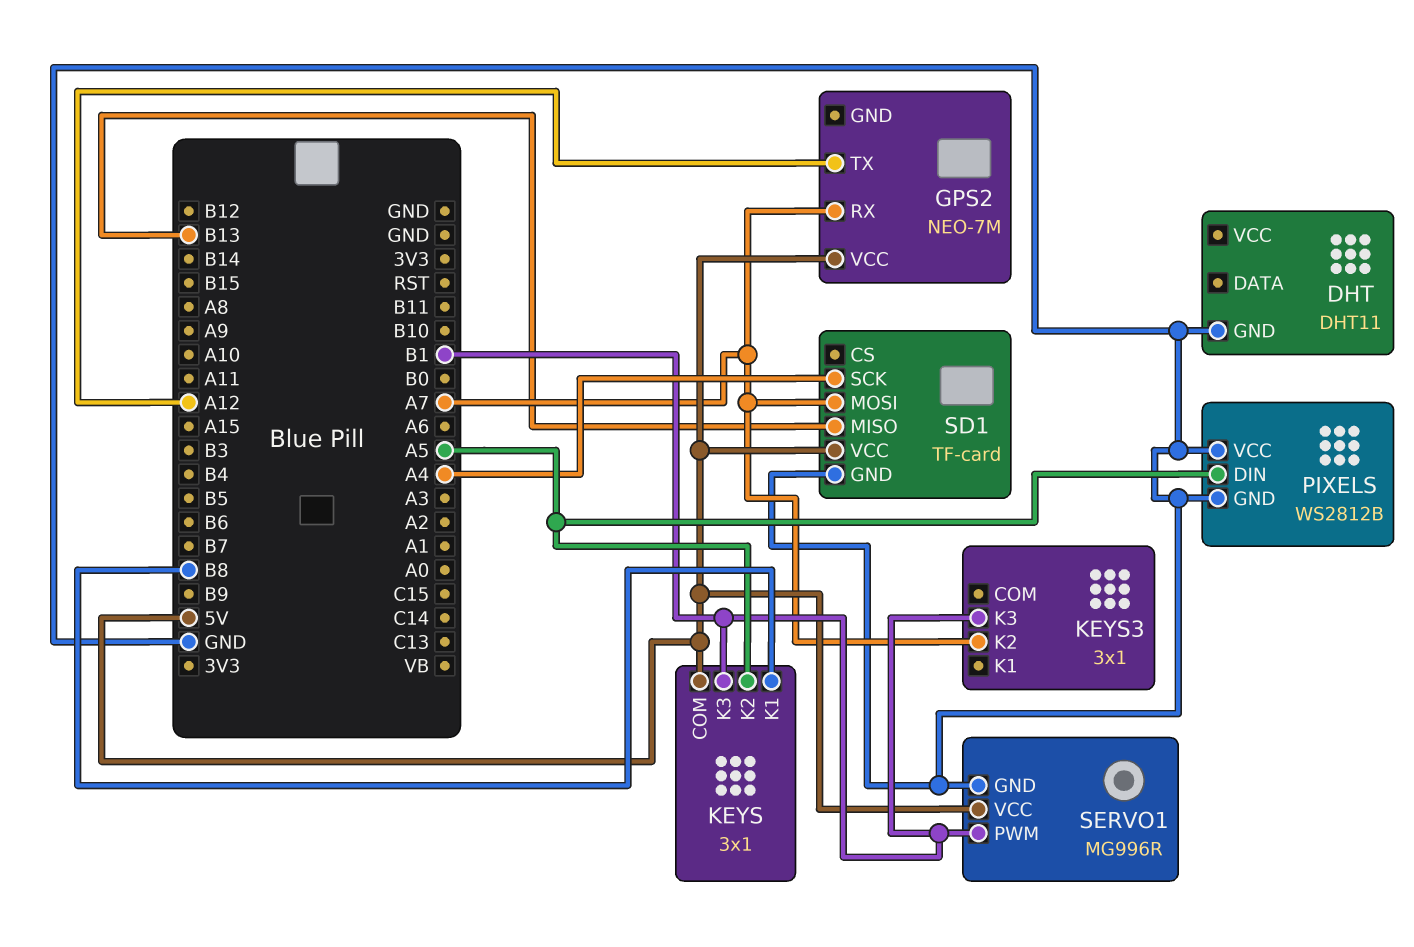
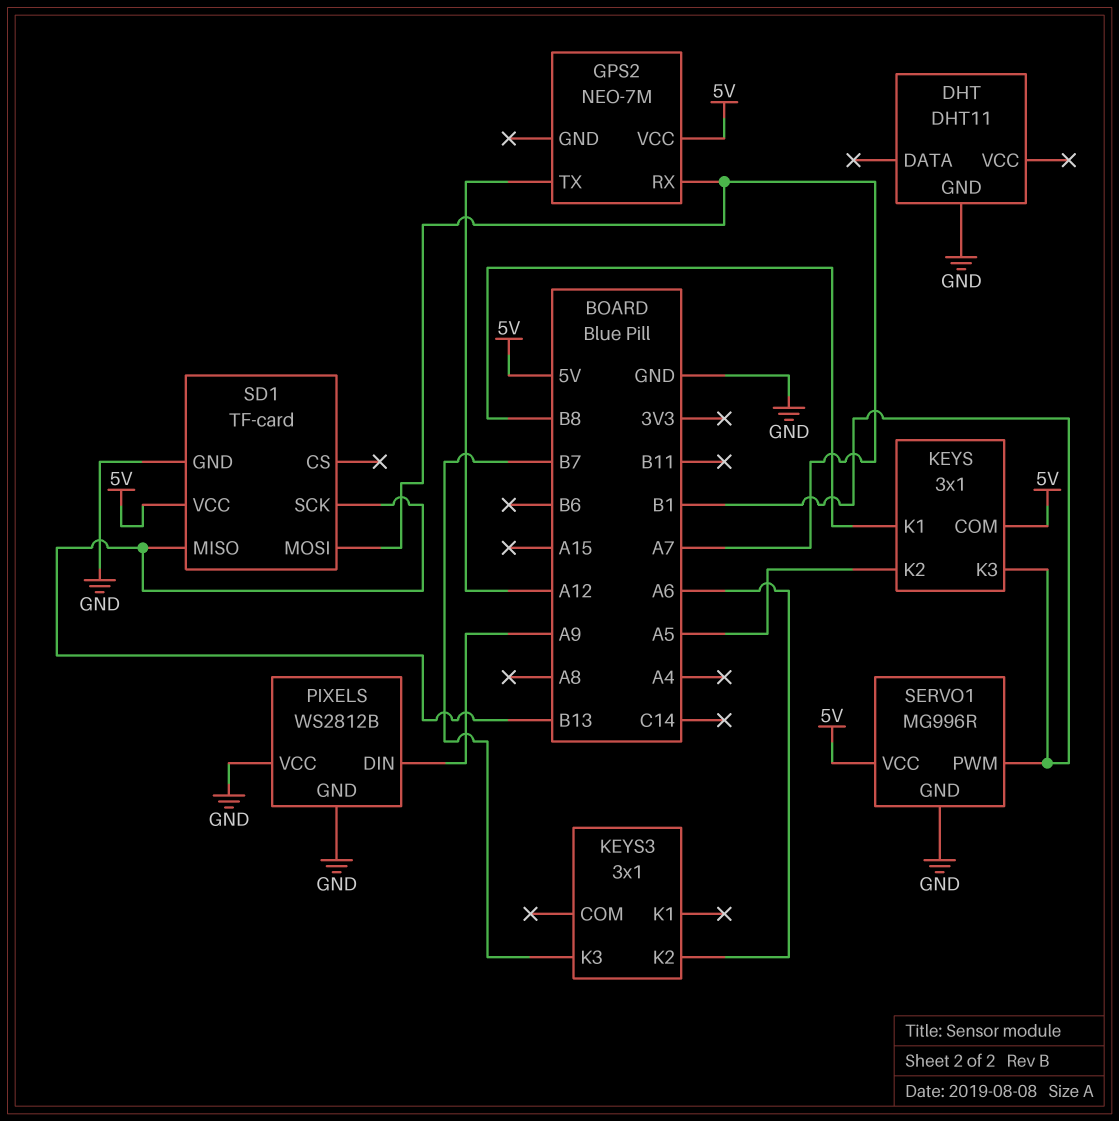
KEYS3 pin K2: A7 -> A6
KEYS3 pin K3: B1 -> B7
PIXELS pin DIN: A5 -> A9
SD1 pin SCK: A4 -> B13

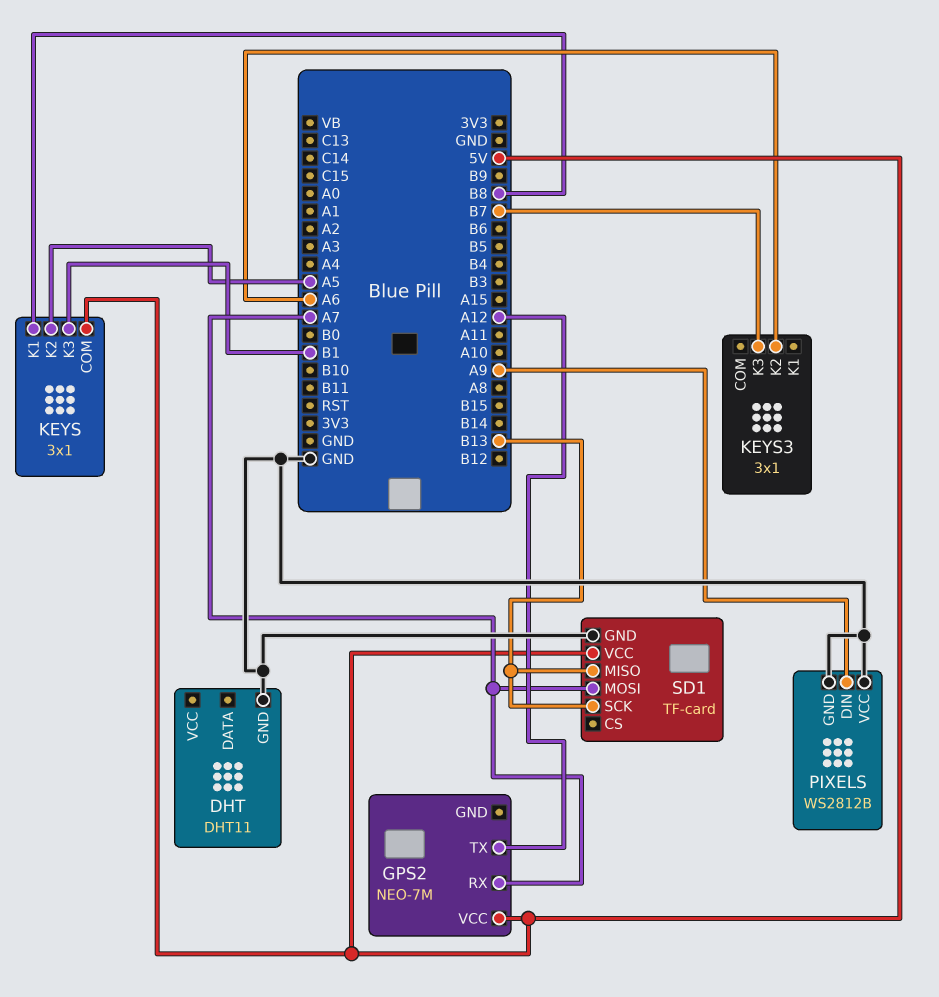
SERVO1: MG996R -> none
SERVO1 pin GND: GND -> none
SERVO1 pin PWM: B1 -> none
SERVO1 pin VCC: 5V -> none

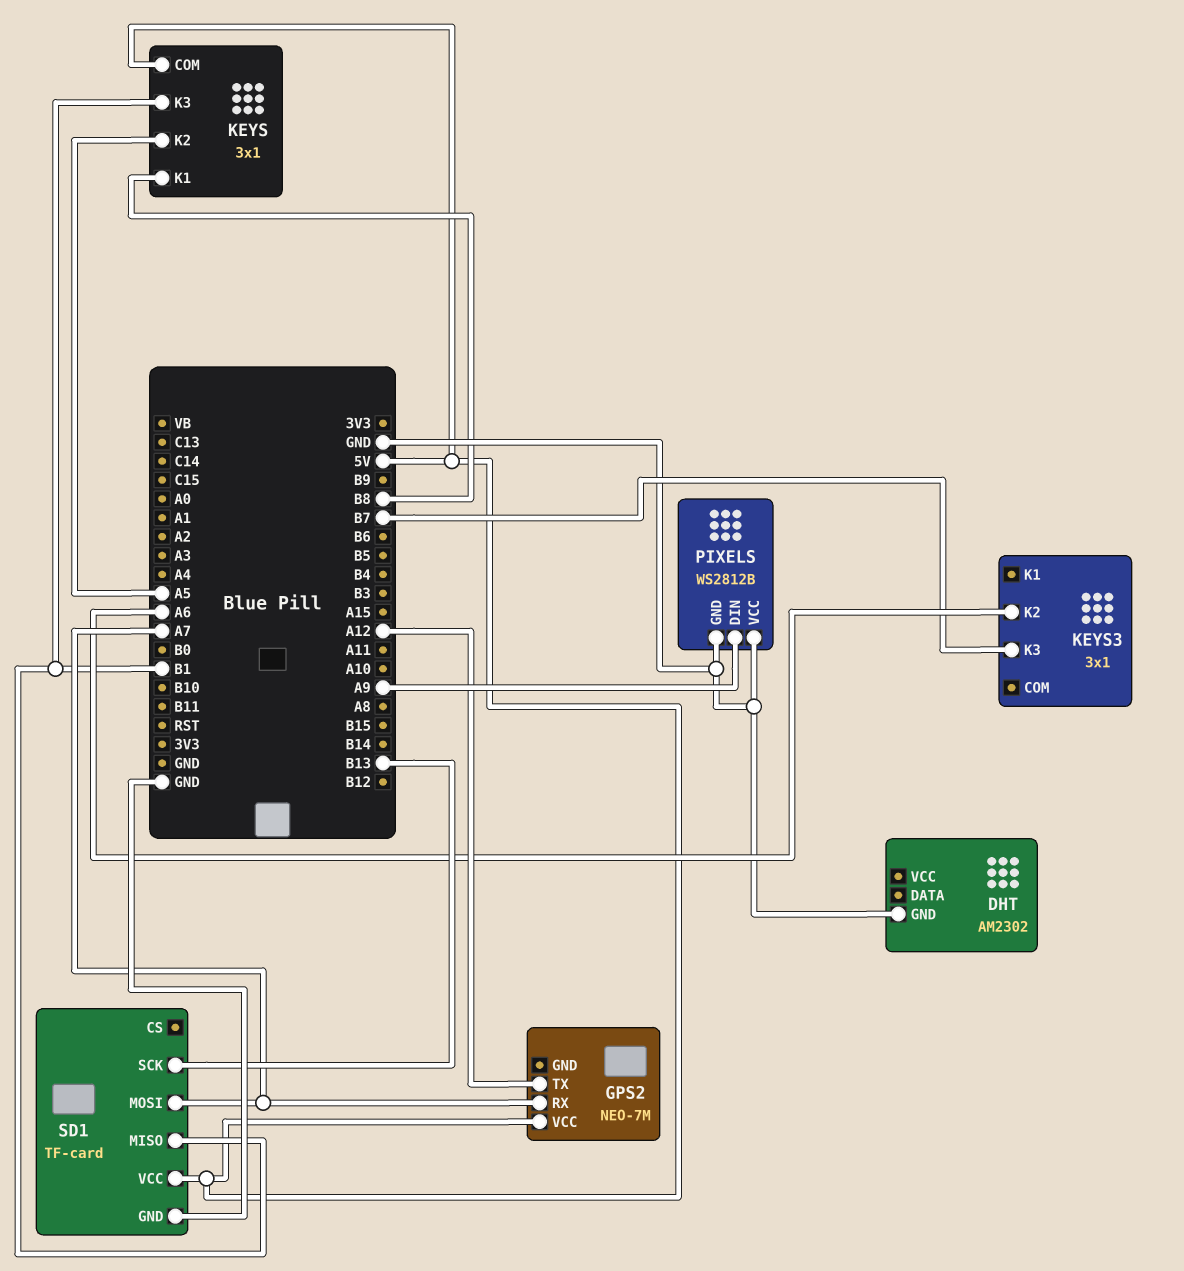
DHT: DHT11 -> AM2302
SD1 pin MISO: B13 -> B1

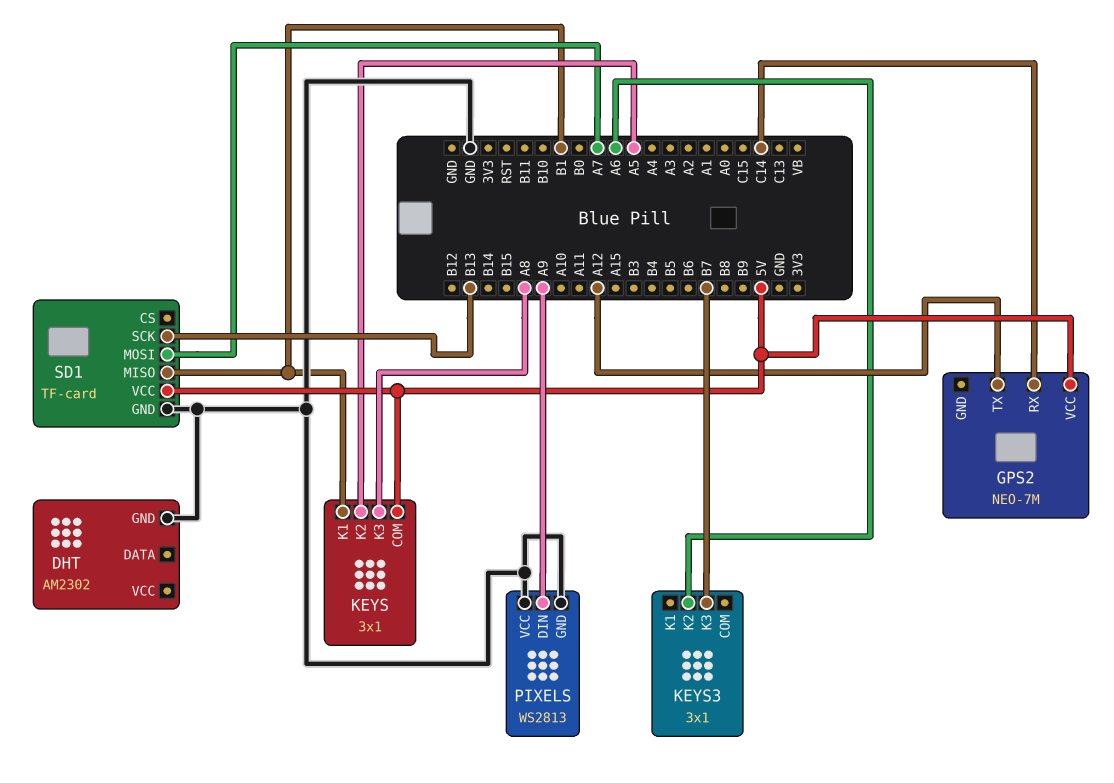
GPS2 pin RX: A7 -> C14
KEYS pin K1: B8 -> B1
KEYS pin K3: B1 -> A8
PIXELS: WS2812B -> WS2813

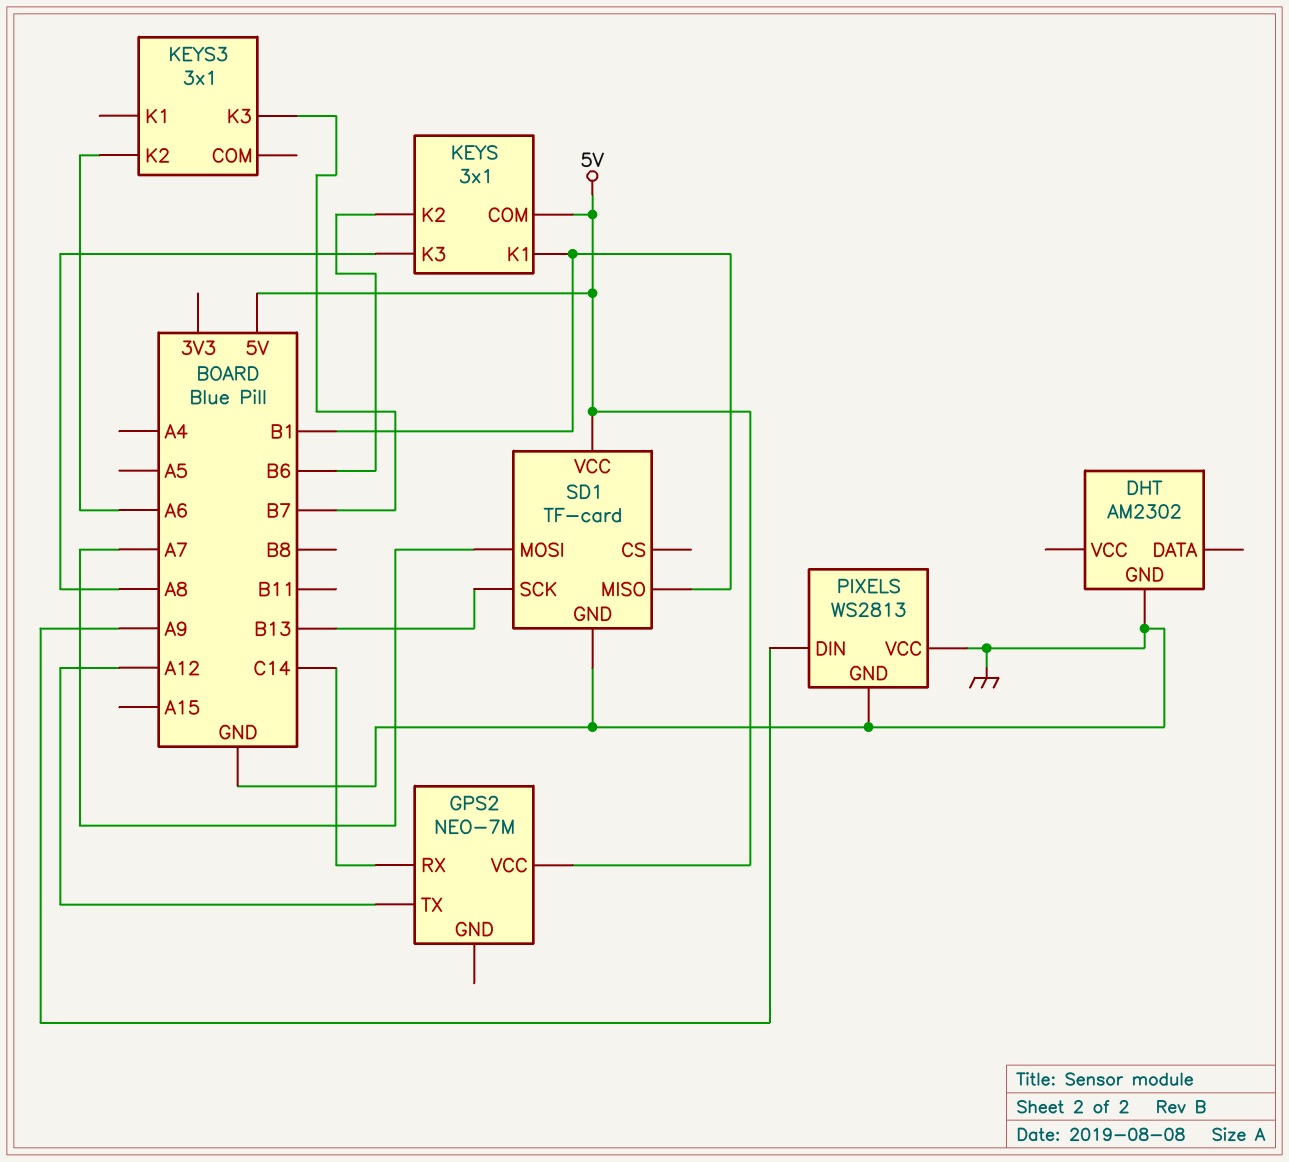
KEYS pin K2: A5 -> B6

